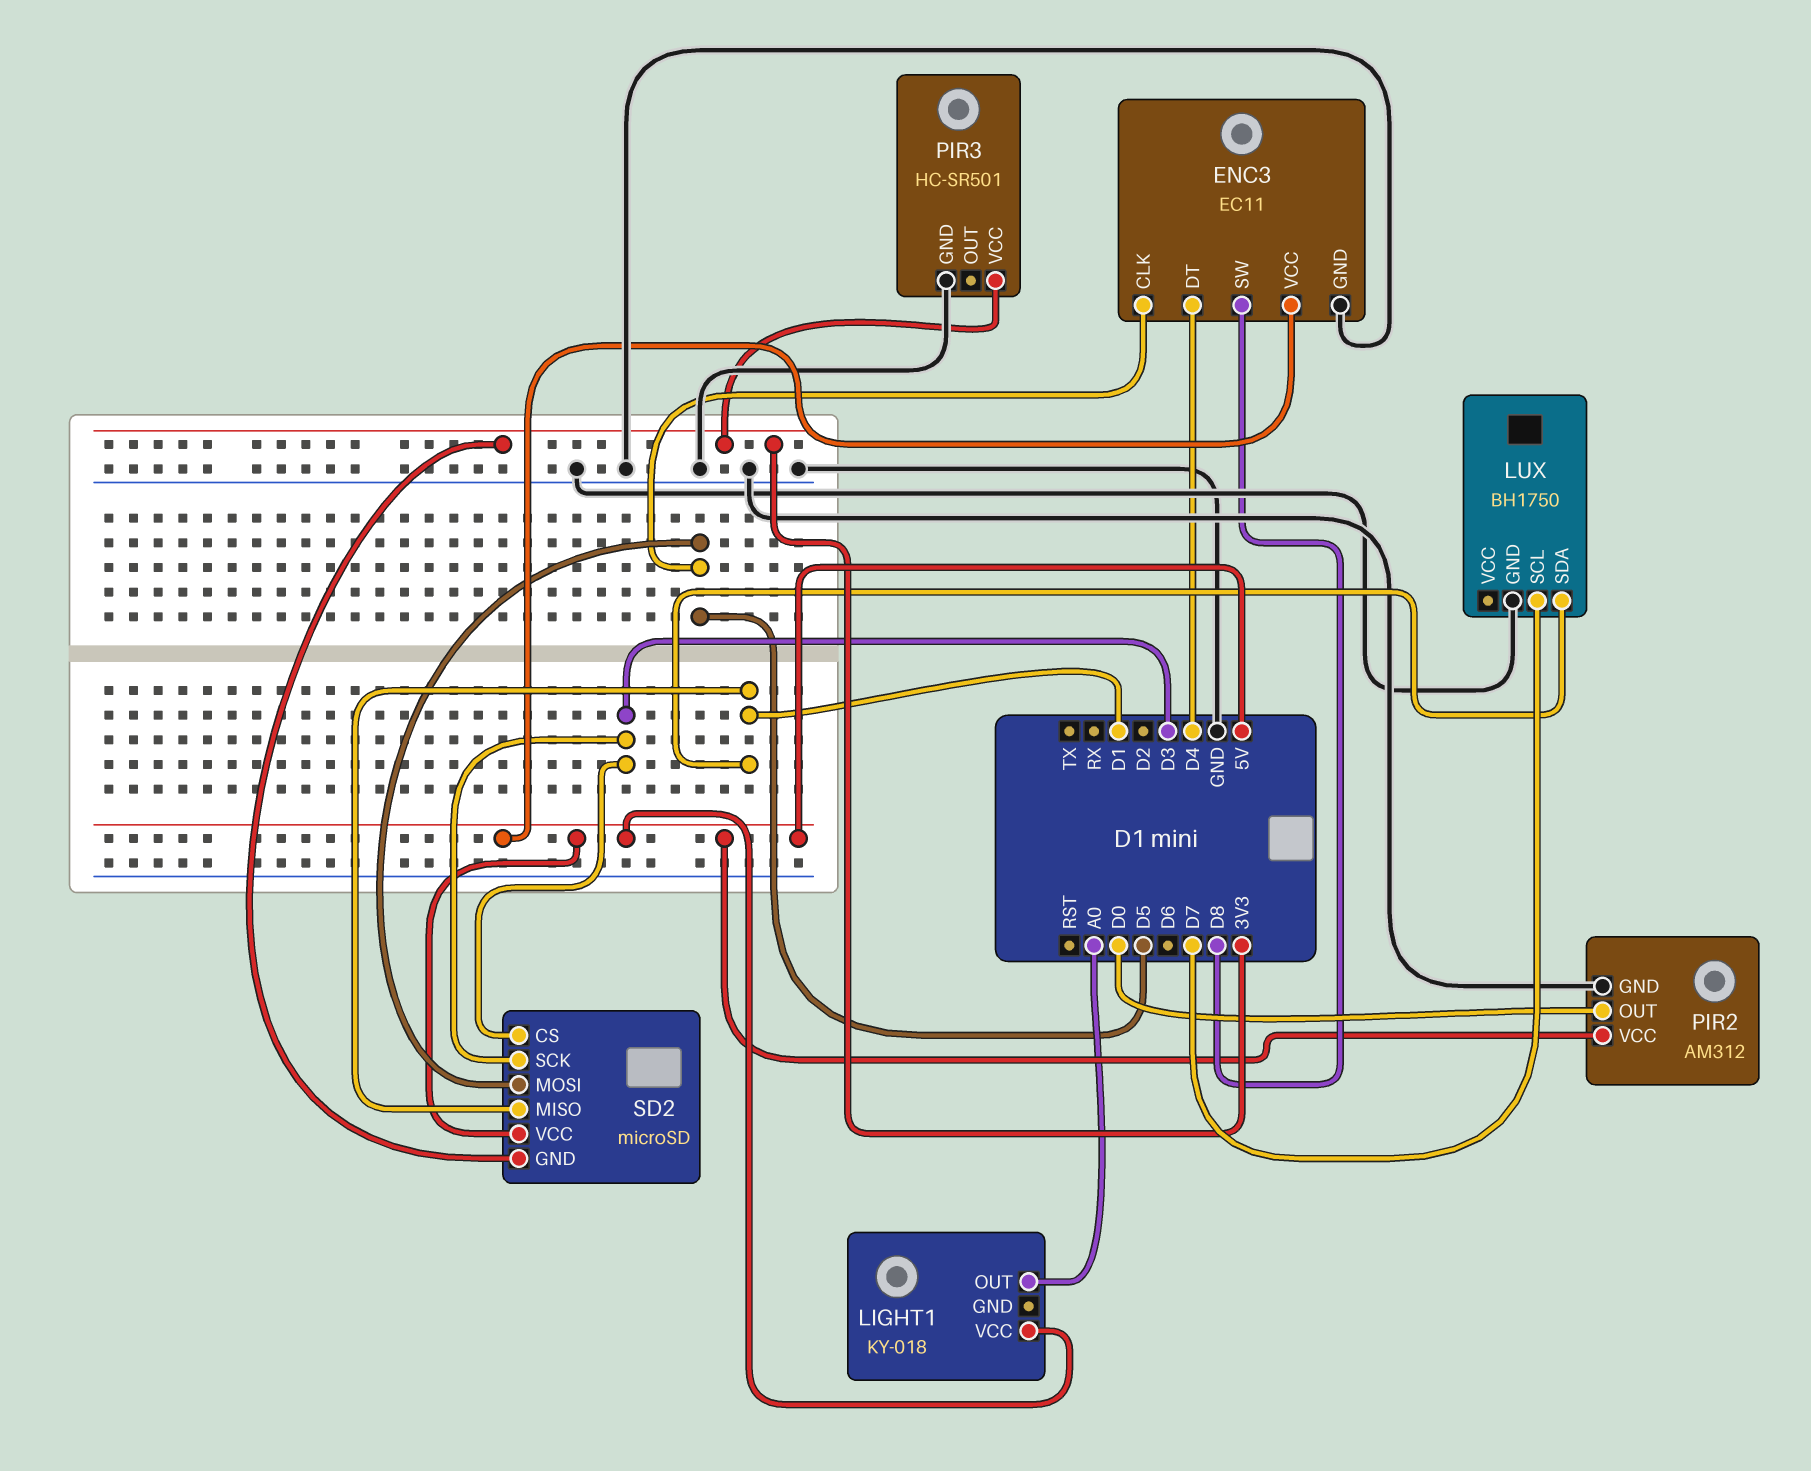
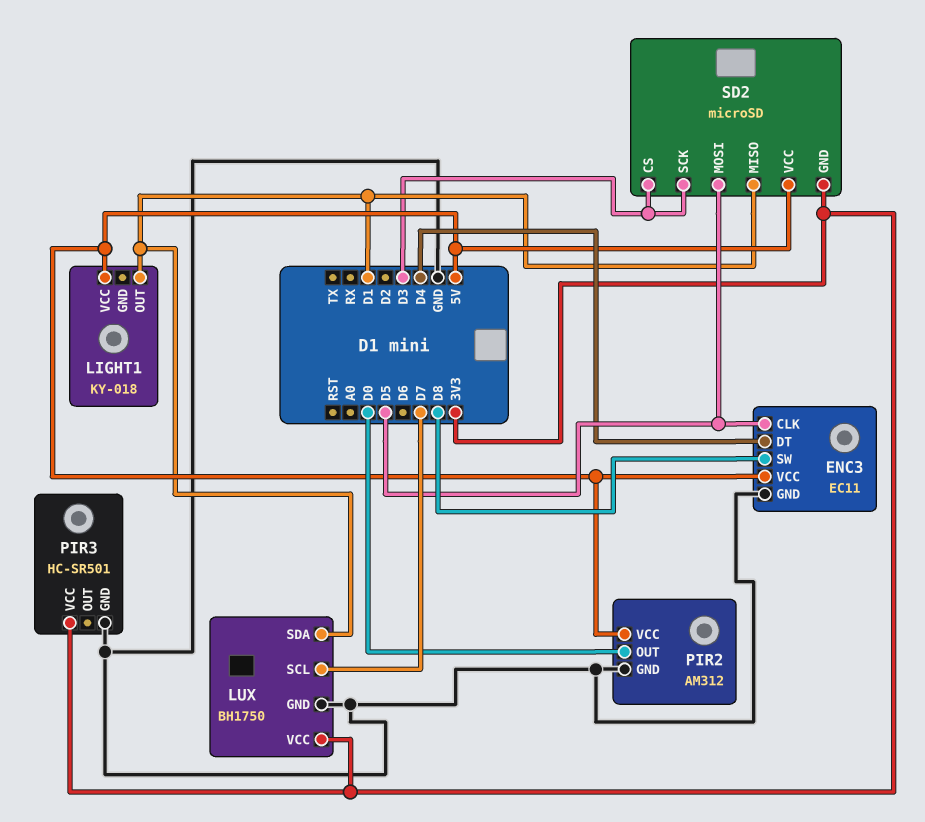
LIGHT1 pin OUT: A0 -> D1
LUX pin VCC: none -> 3V3

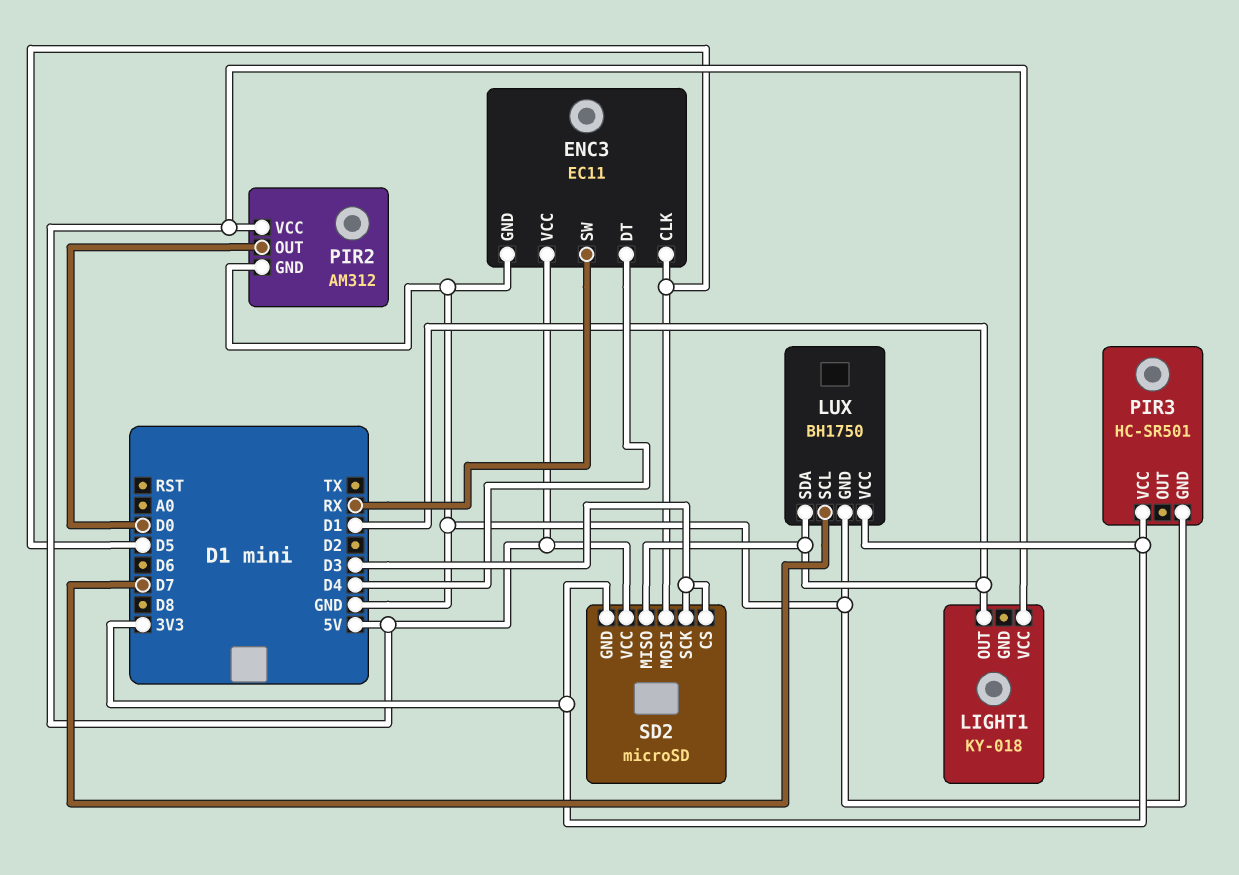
ENC3 pin SW: D8 -> RX

